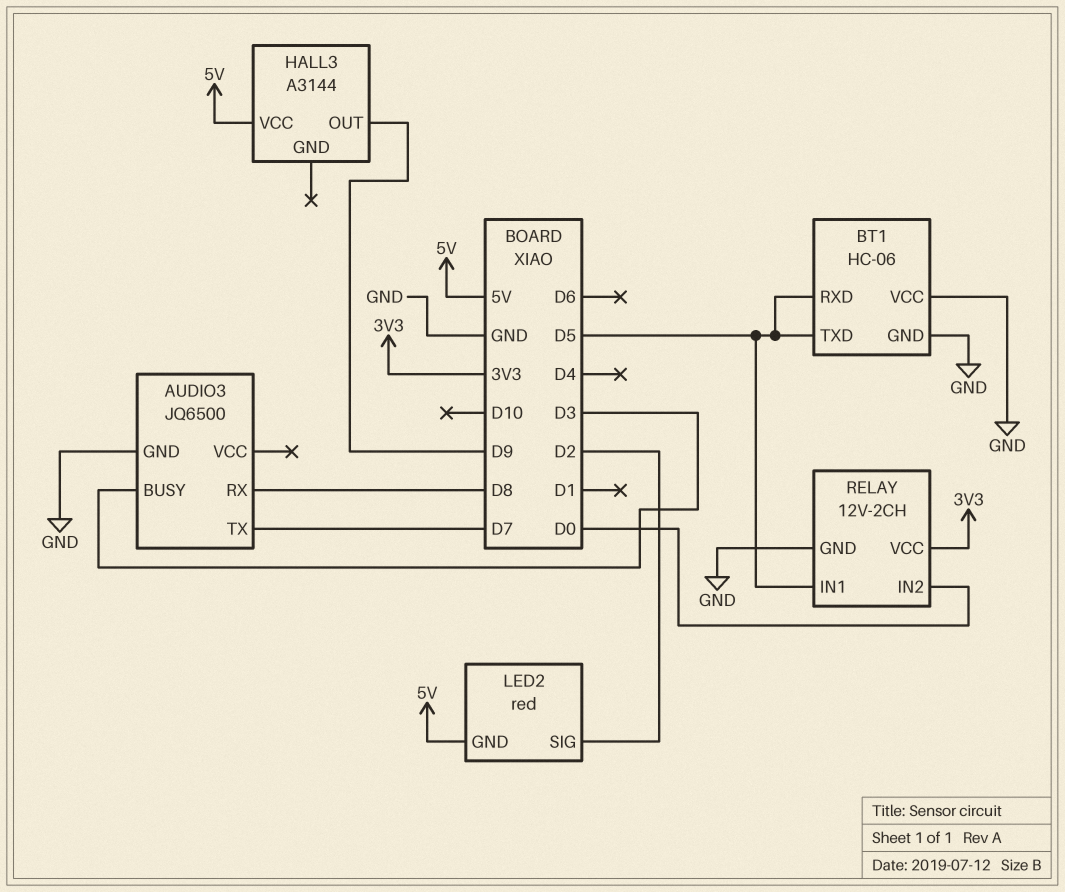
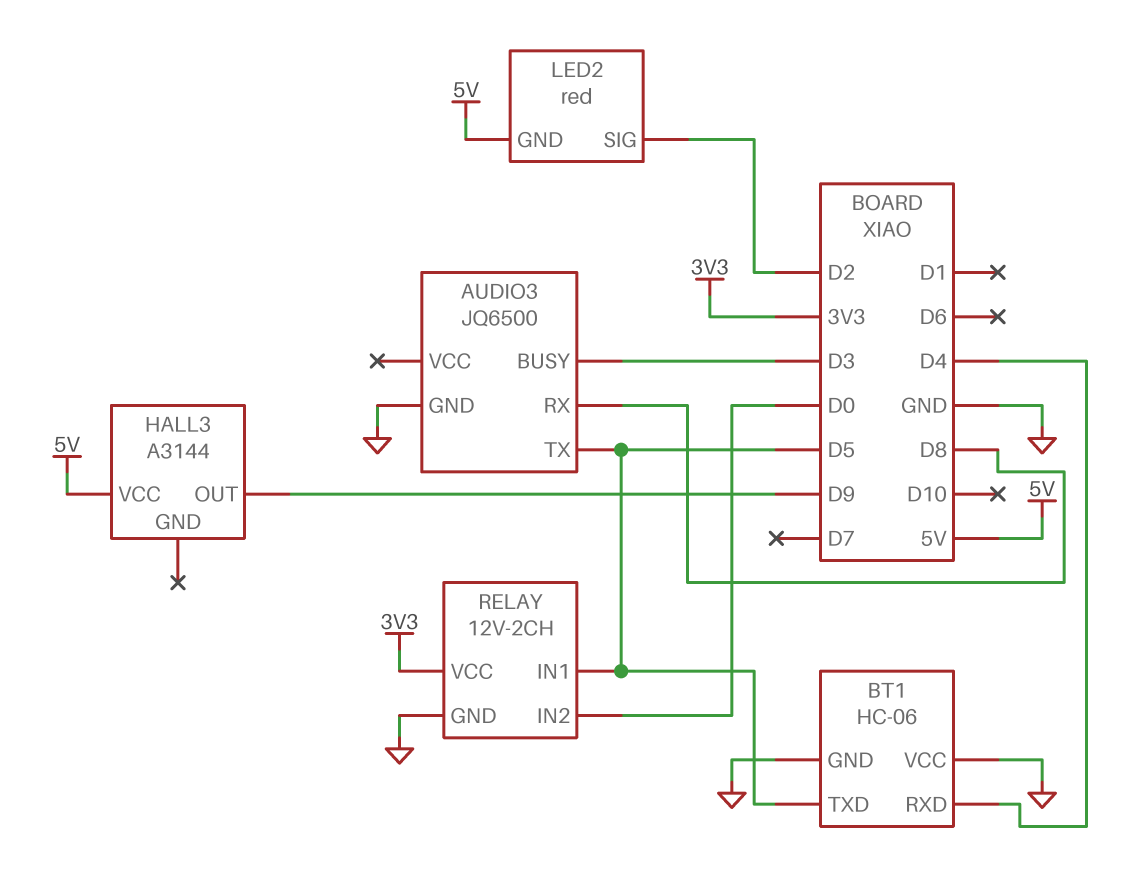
AUDIO3 pin TX: D7 -> D5
BT1 pin RXD: D5 -> D4

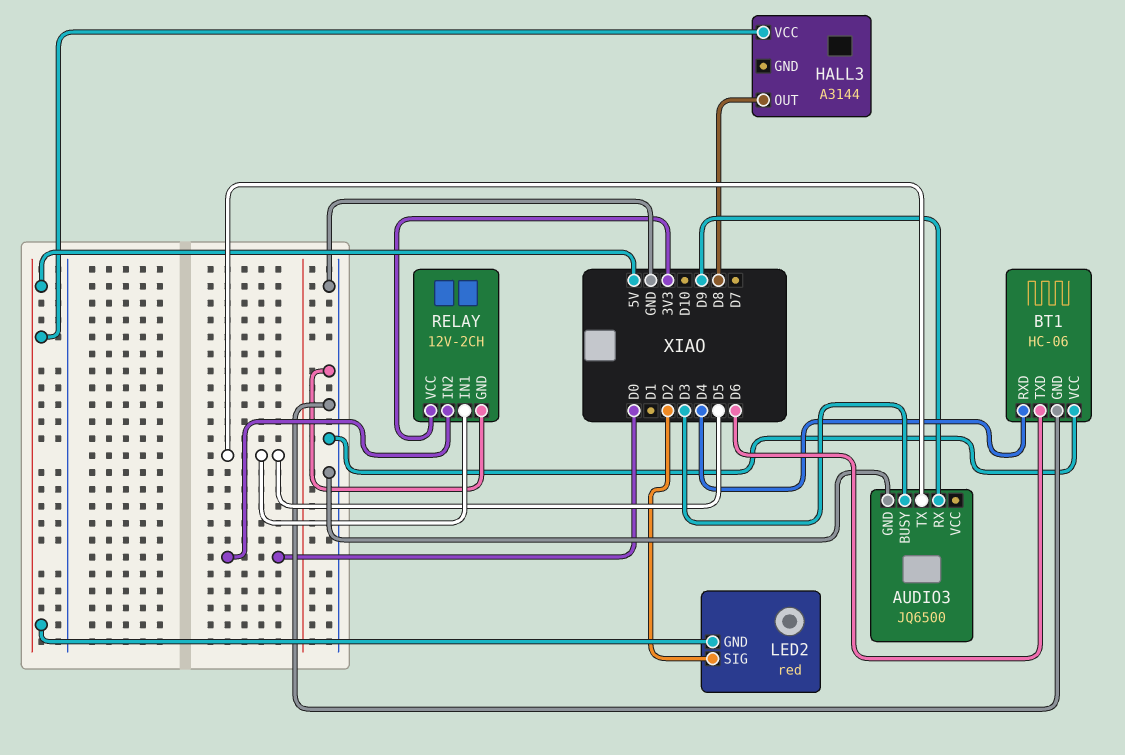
AUDIO3 pin RX: D8 -> D9
BT1 pin TXD: D5 -> D6
HALL3 pin OUT: D9 -> D8

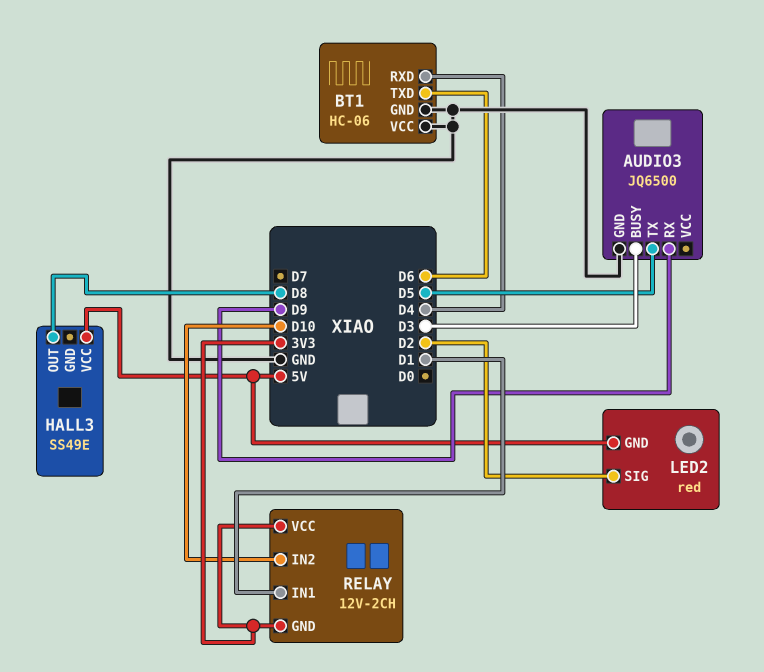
HALL3: A3144 -> SS49E
RELAY pin GND: GND -> 3V3
RELAY pin IN1: D5 -> D1
RELAY pin IN2: D0 -> D10

